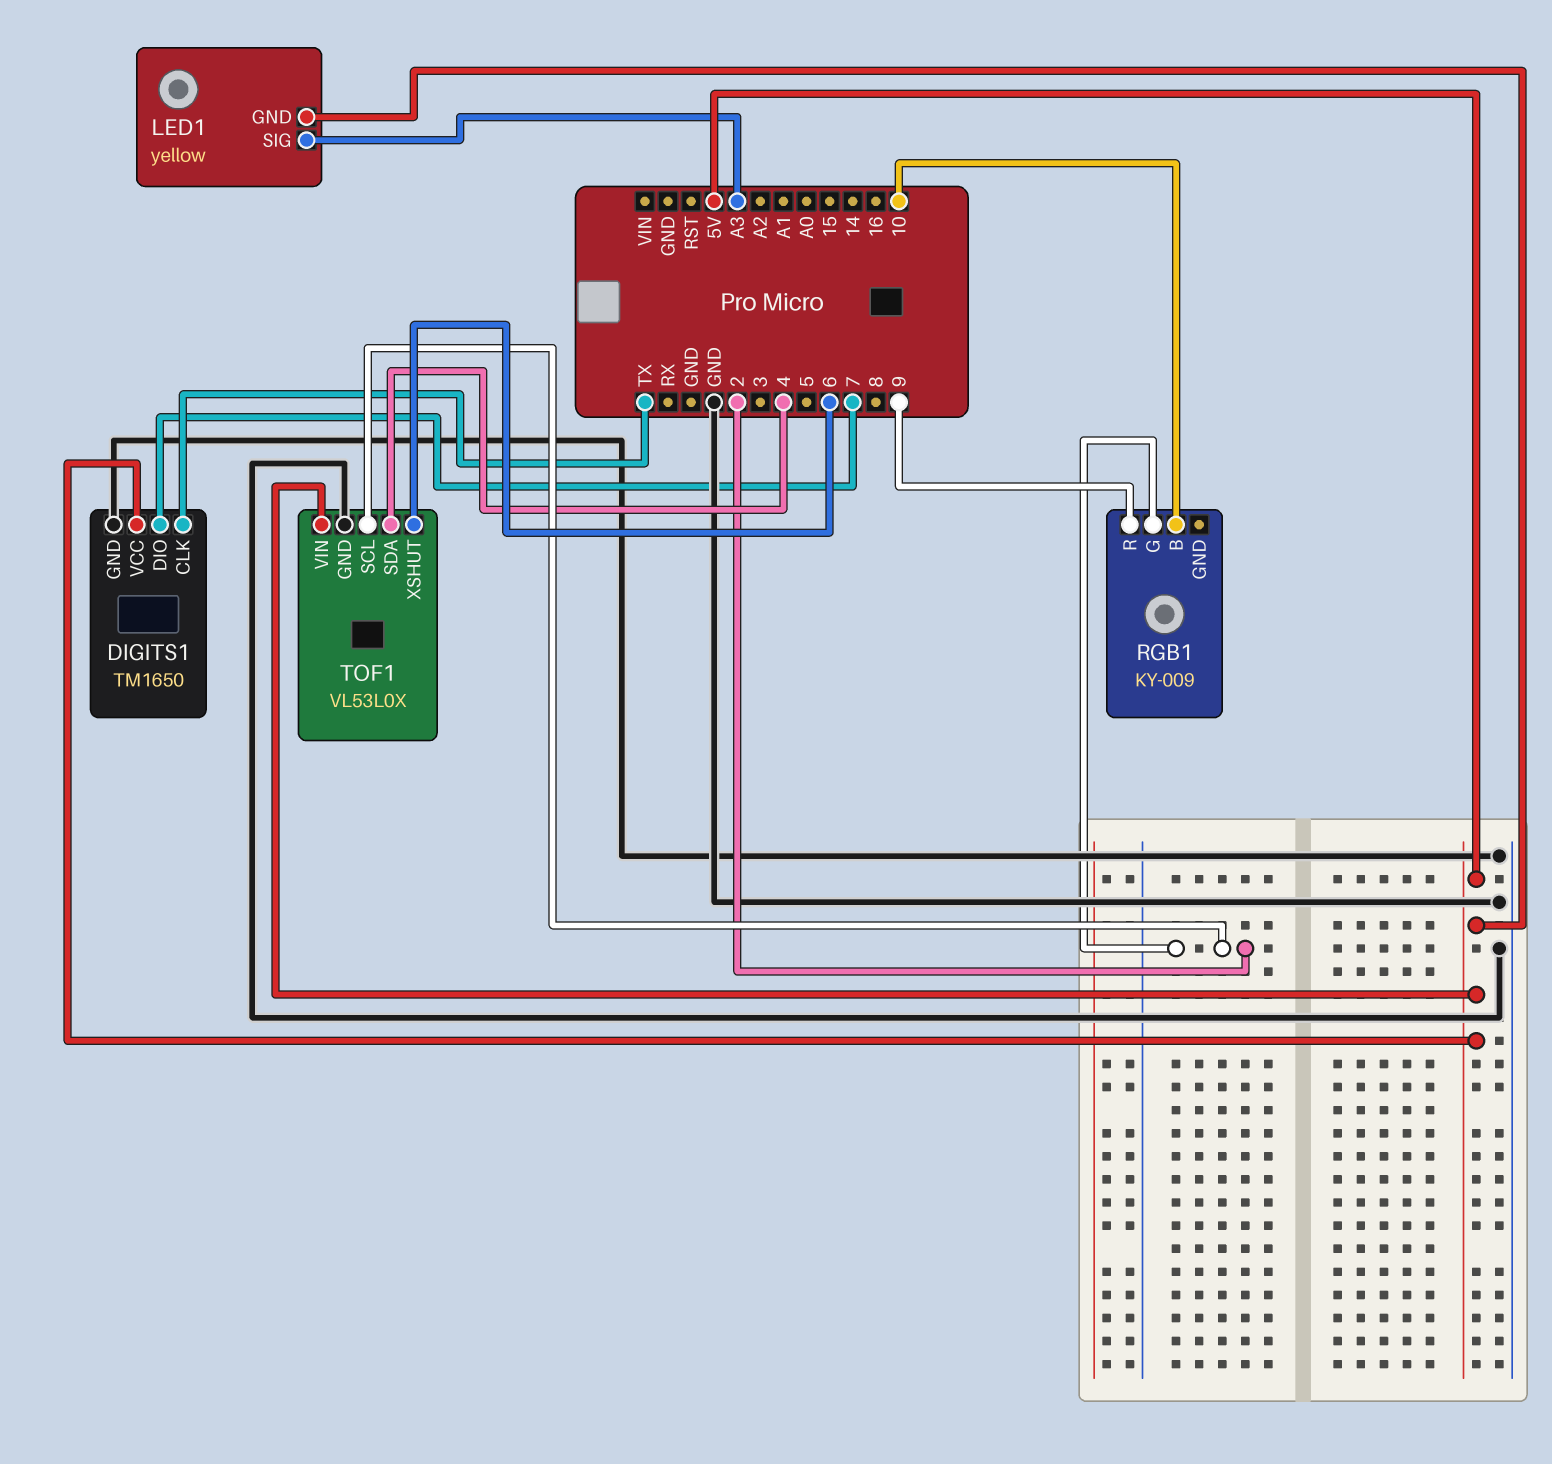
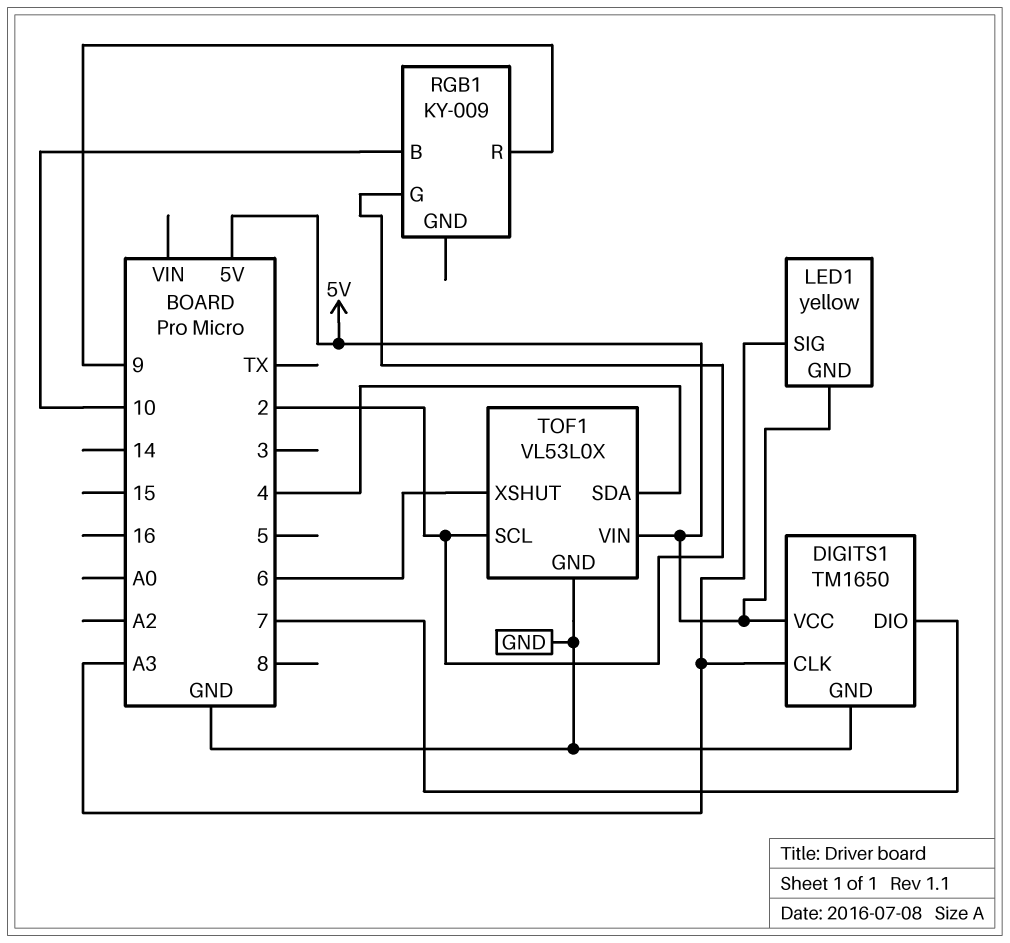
DIGITS1 pin CLK: TX -> A3

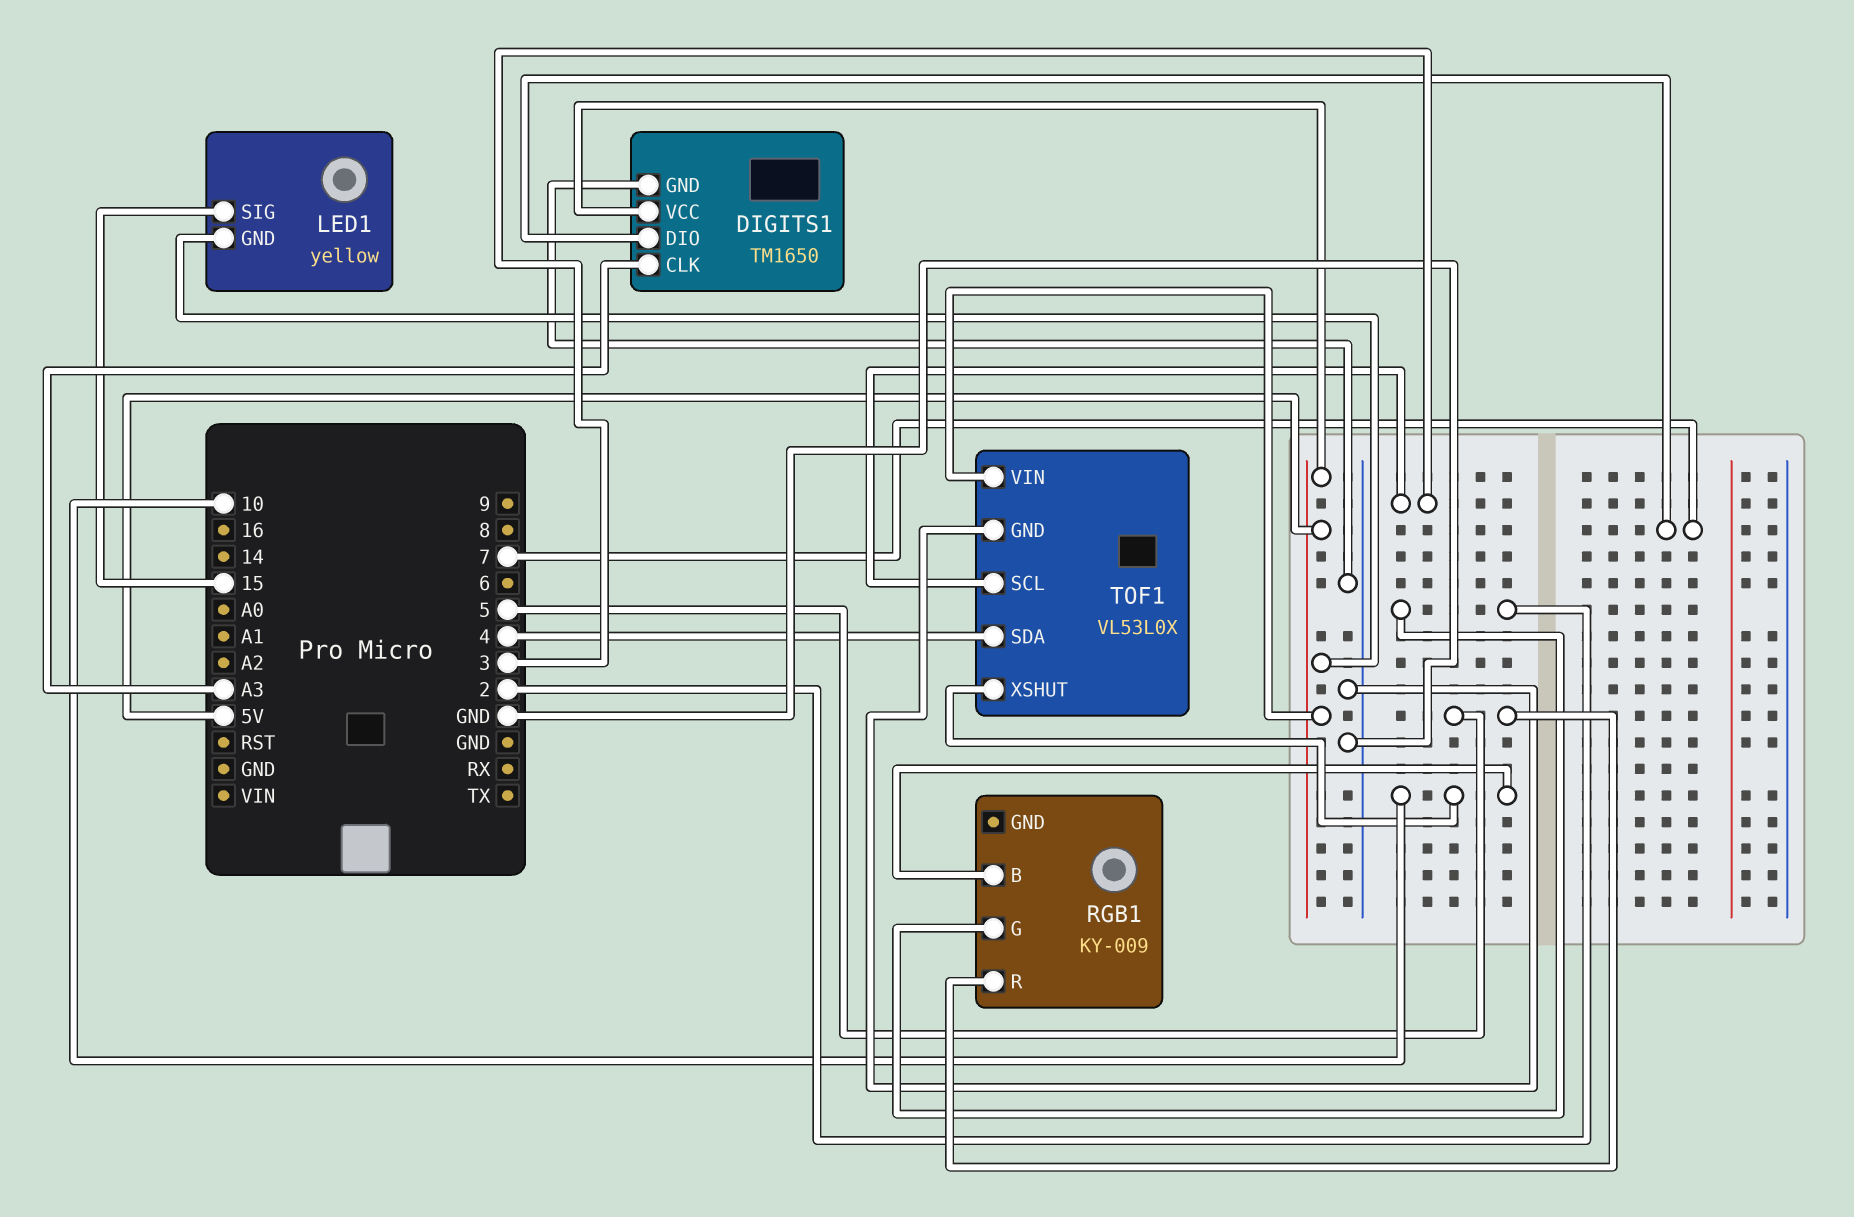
LED1 pin SIG: A3 -> 15
RGB1 pin R: 9 -> 5
TOF1 pin SCL: 2 -> 3
TOF1 pin XSHUT: 6 -> 10

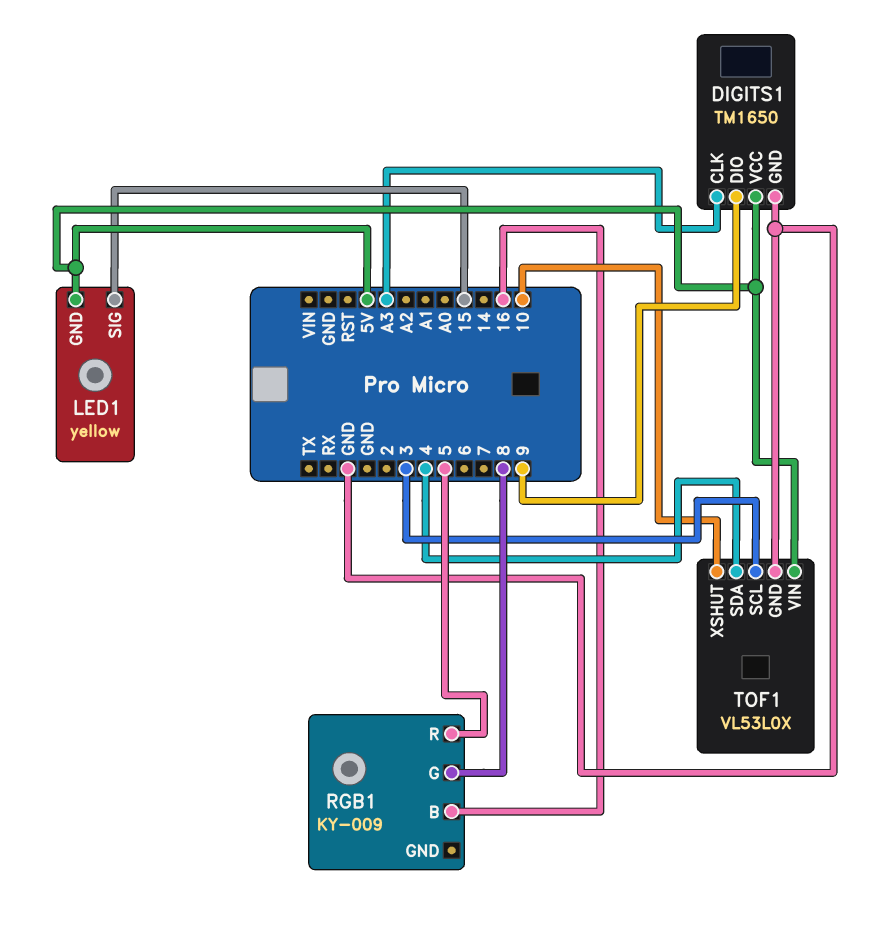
DIGITS1 pin DIO: 7 -> 9
RGB1 pin B: 10 -> 16
RGB1 pin G: 2 -> 8

